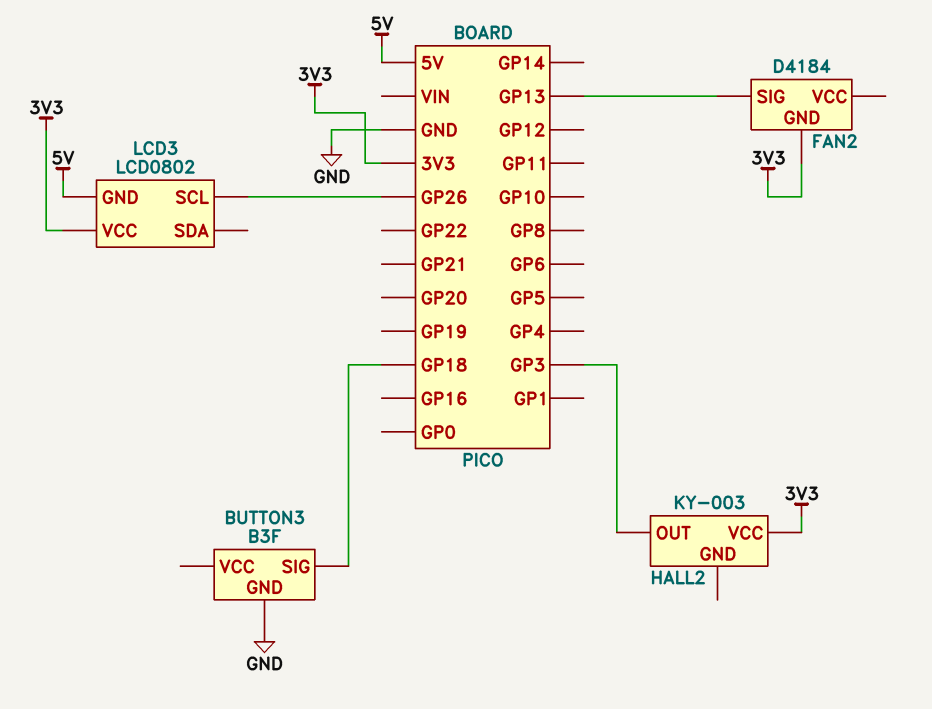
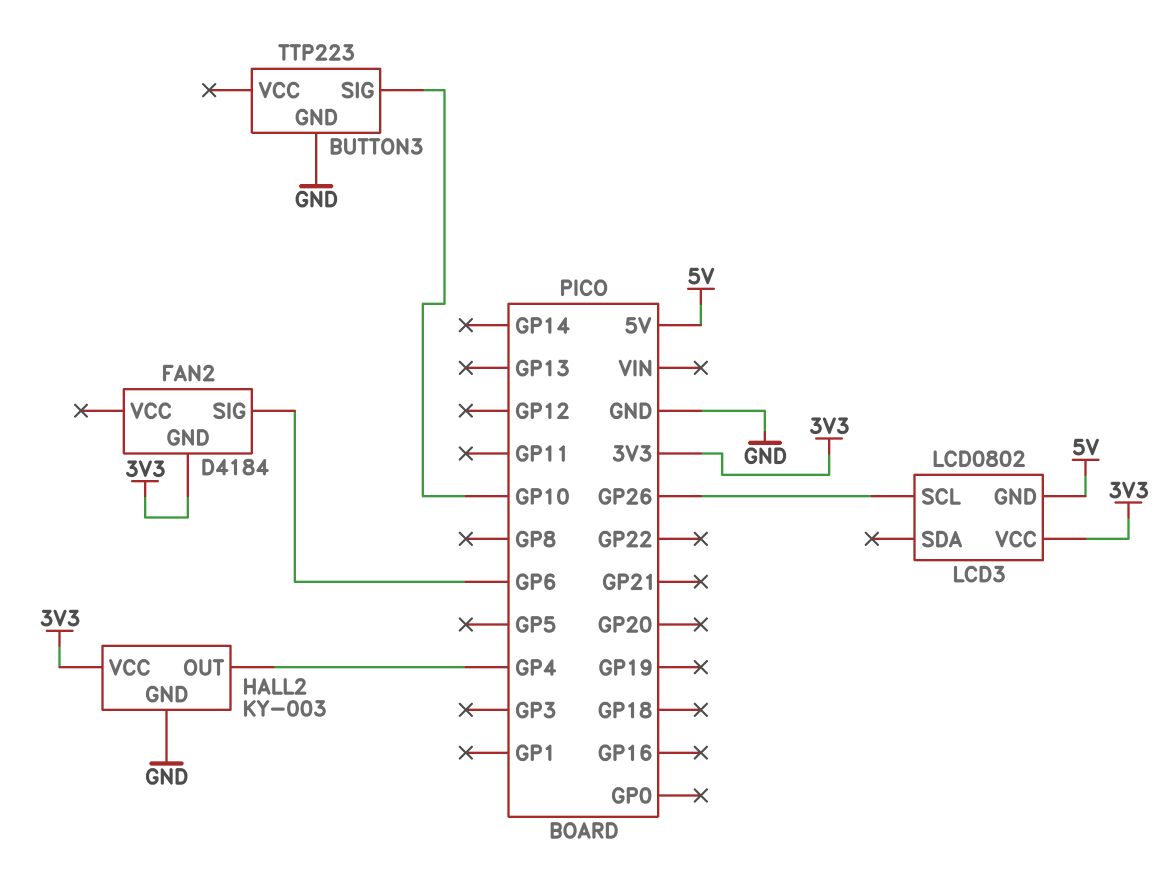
BUTTON3: B3F -> TTP223
BUTTON3 pin SIG: GP18 -> GP10
FAN2 pin SIG: GP13 -> GP6
HALL2 pin GND: none -> GND
HALL2 pin OUT: GP3 -> GP4

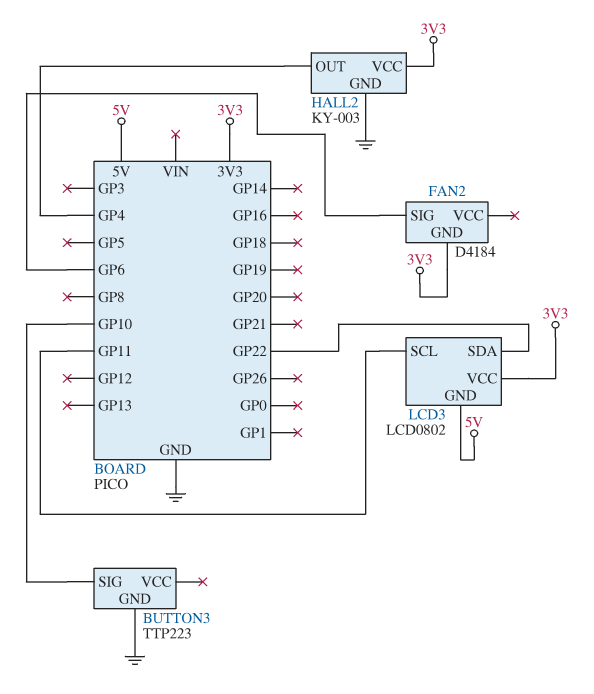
LCD3 pin SCL: GP26 -> GP11
LCD3 pin SDA: none -> GP22

